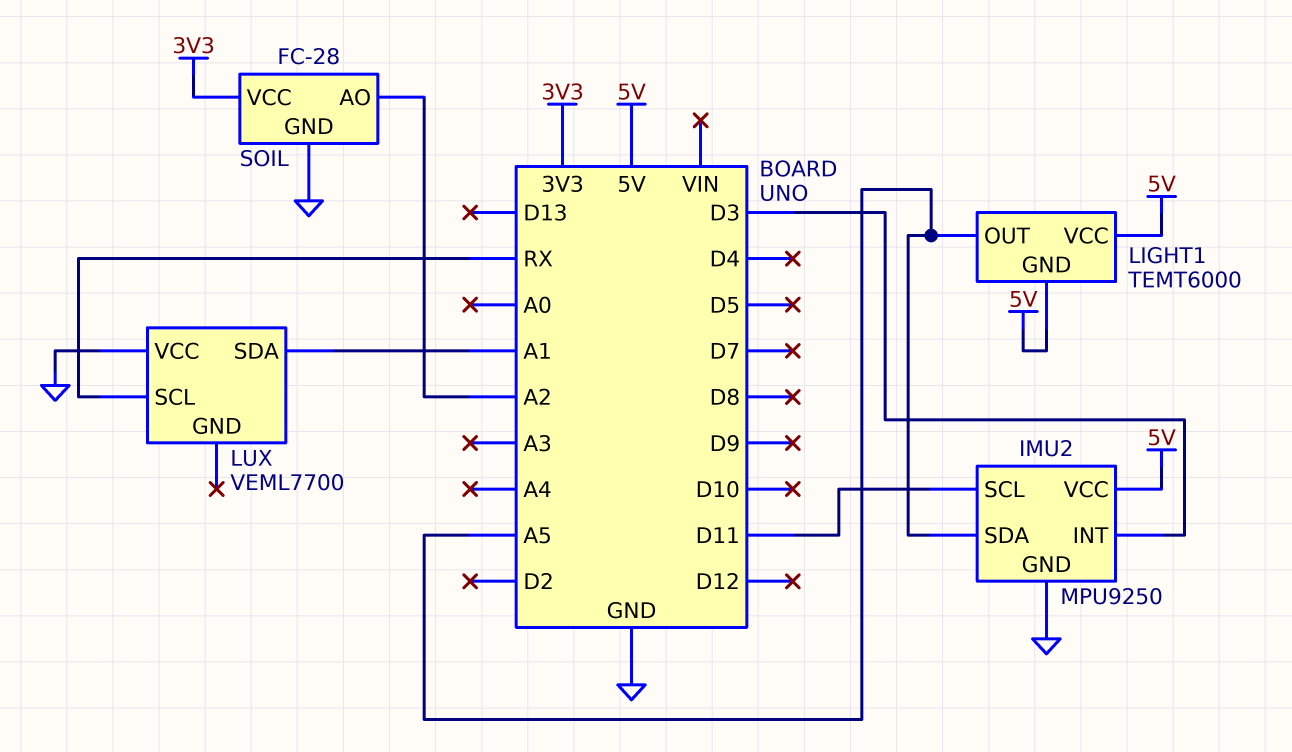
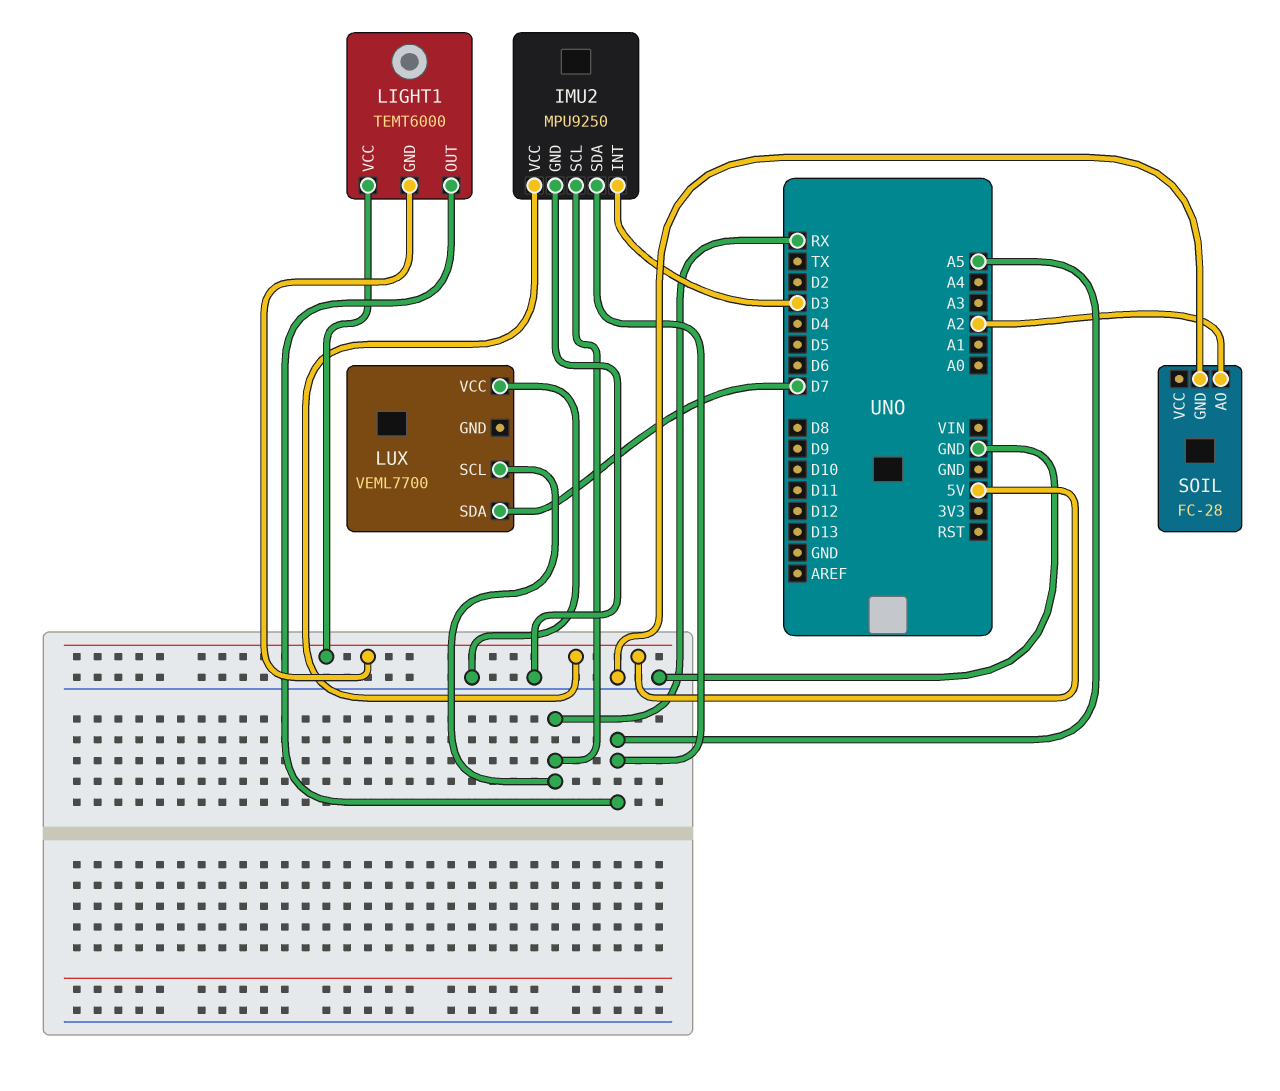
IMU2 pin SCL: D11 -> RX
LUX pin SDA: A1 -> D7
SOIL pin VCC: 3V3 -> none

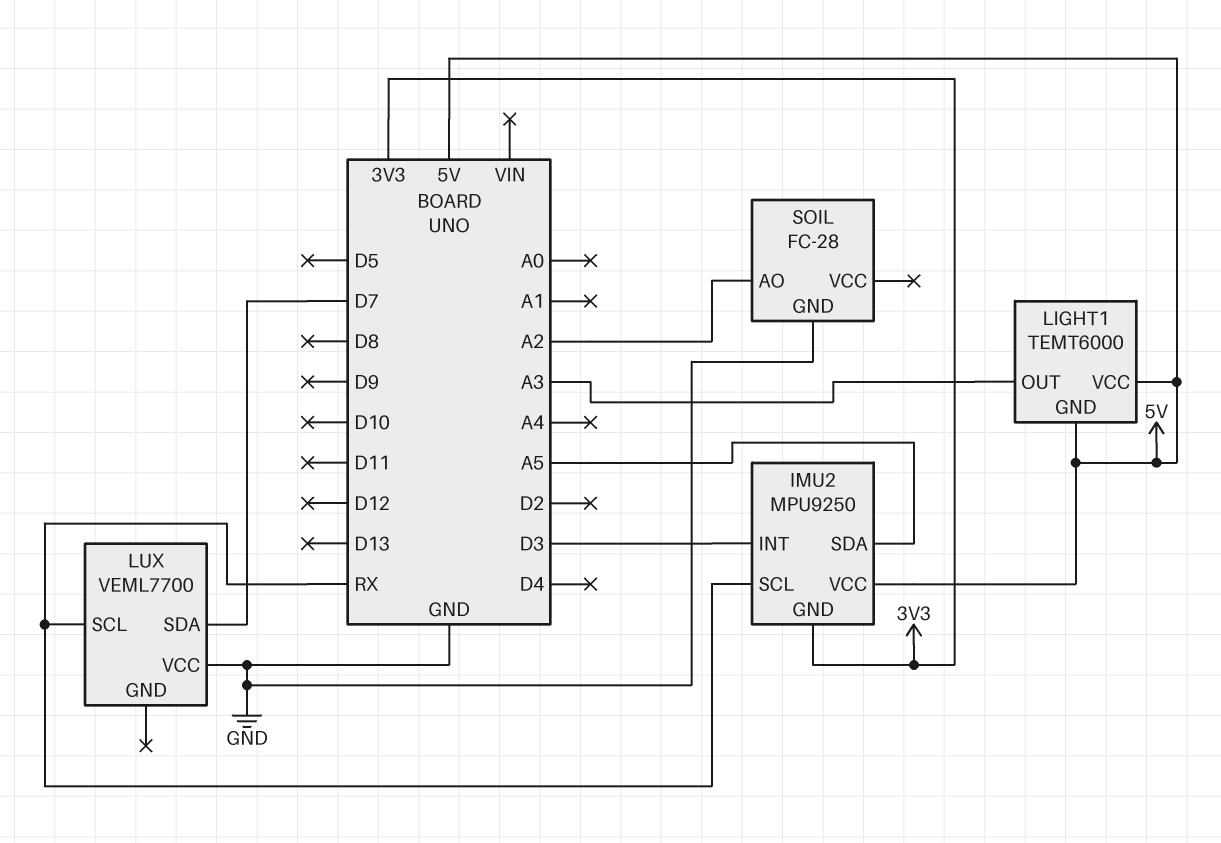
IMU2 pin GND: GND -> 3V3
LIGHT1 pin OUT: A5 -> A3

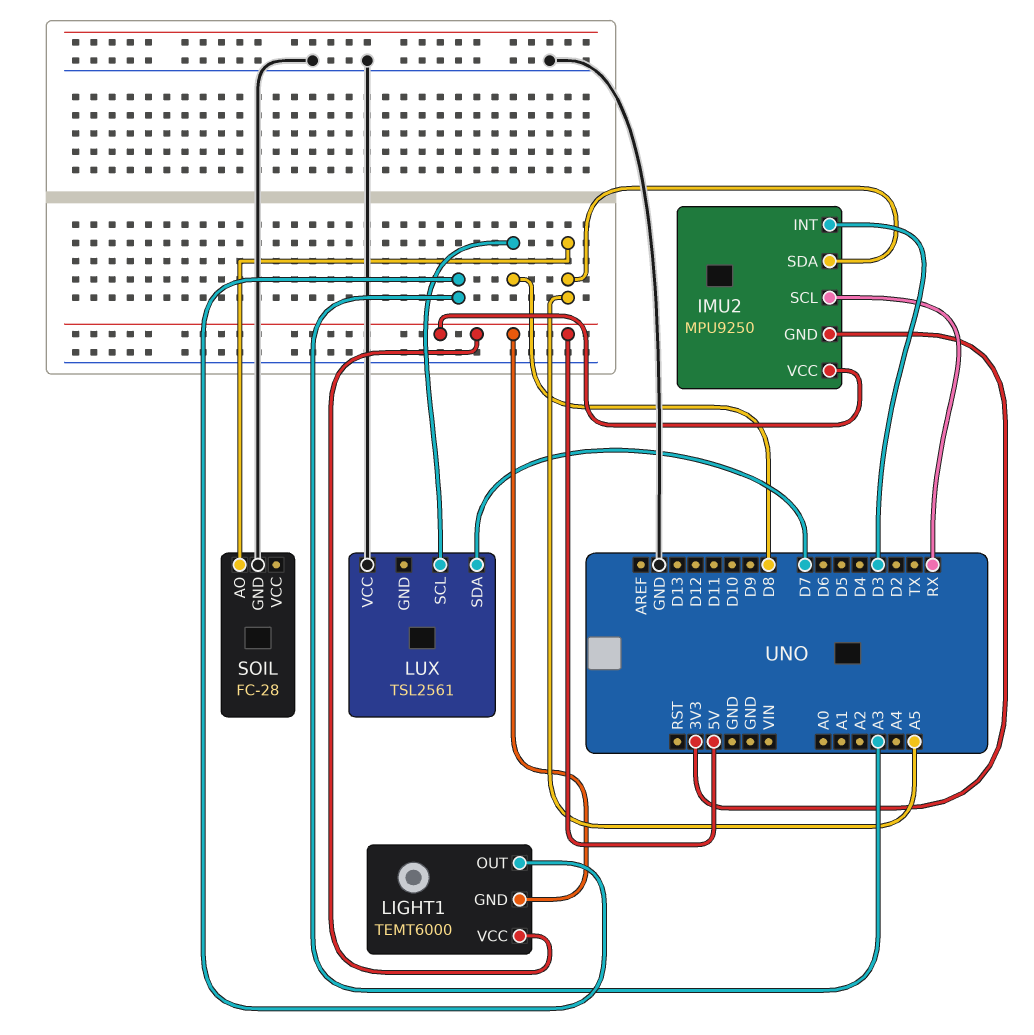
LUX: VEML7700 -> TSL2561
LUX pin SCL: RX -> D8
SOIL pin AO: A2 -> A5

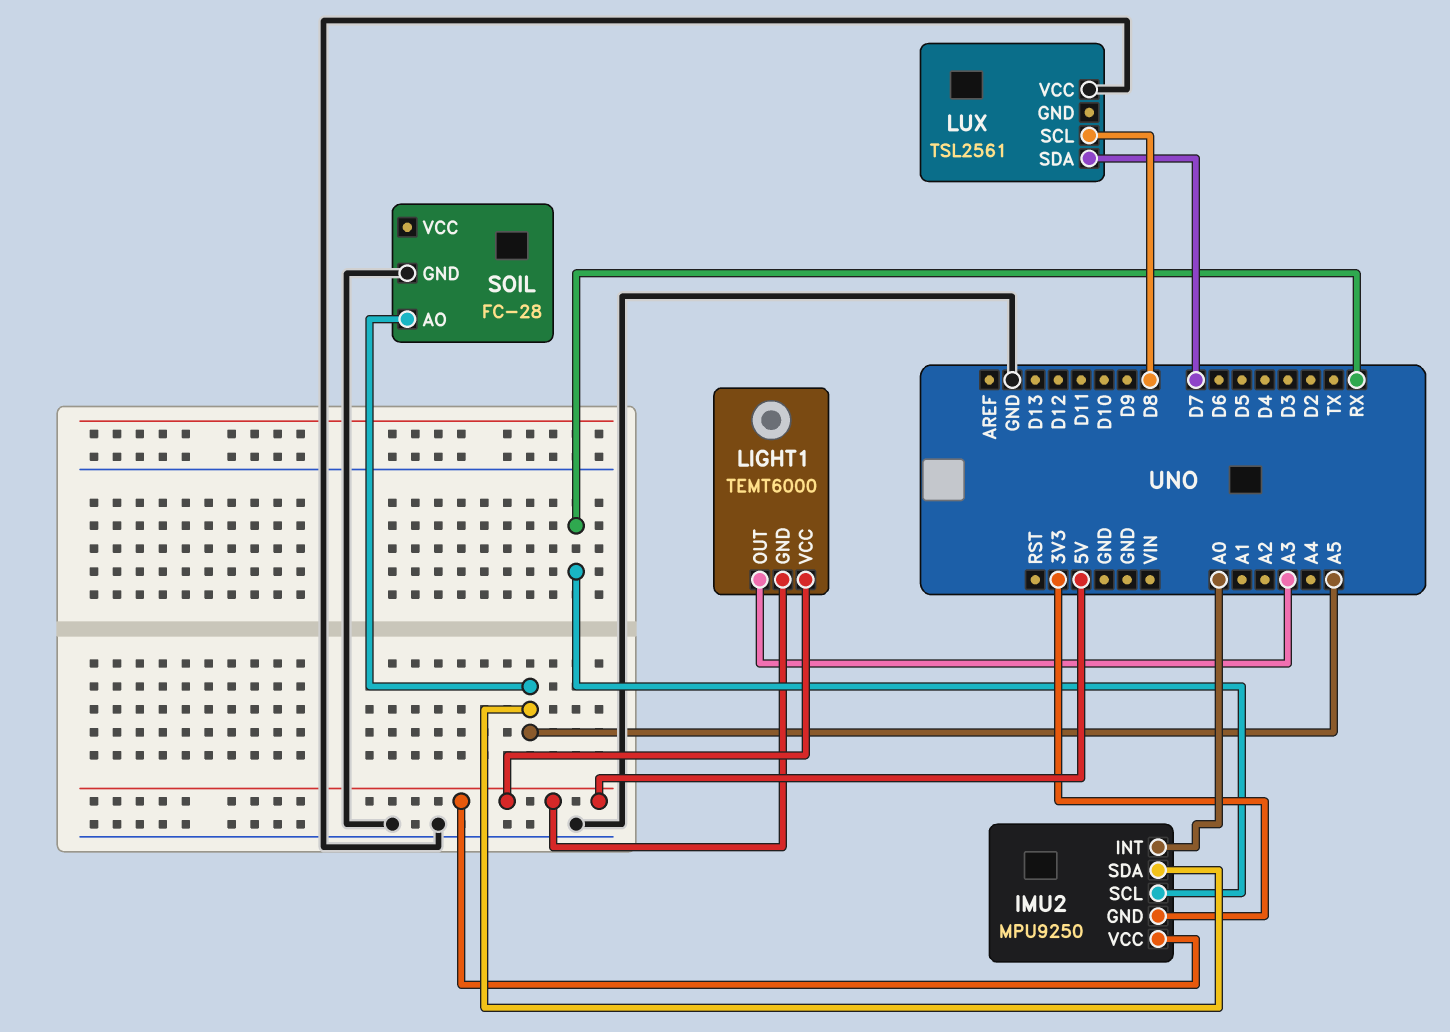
IMU2 pin INT: D3 -> A0

